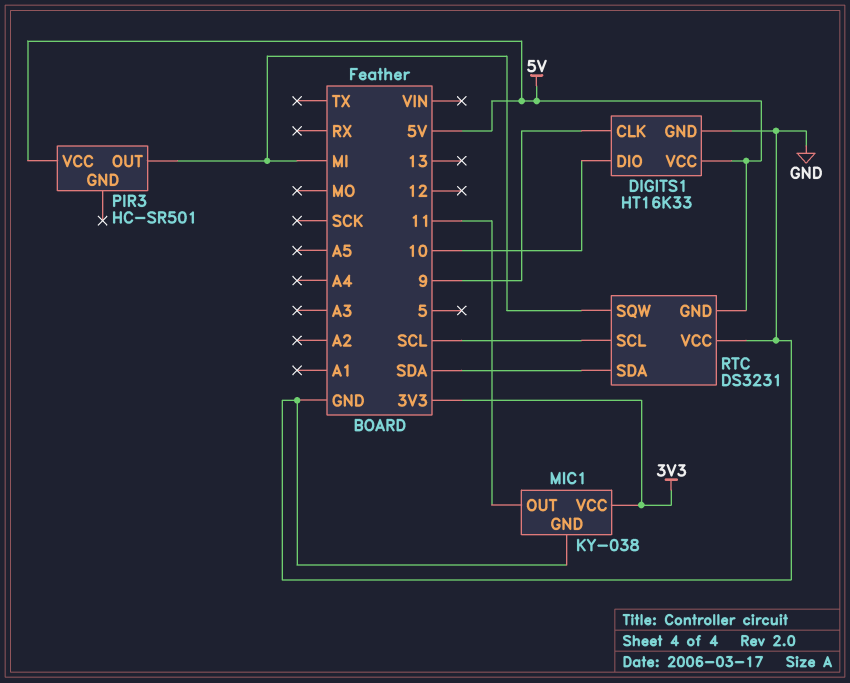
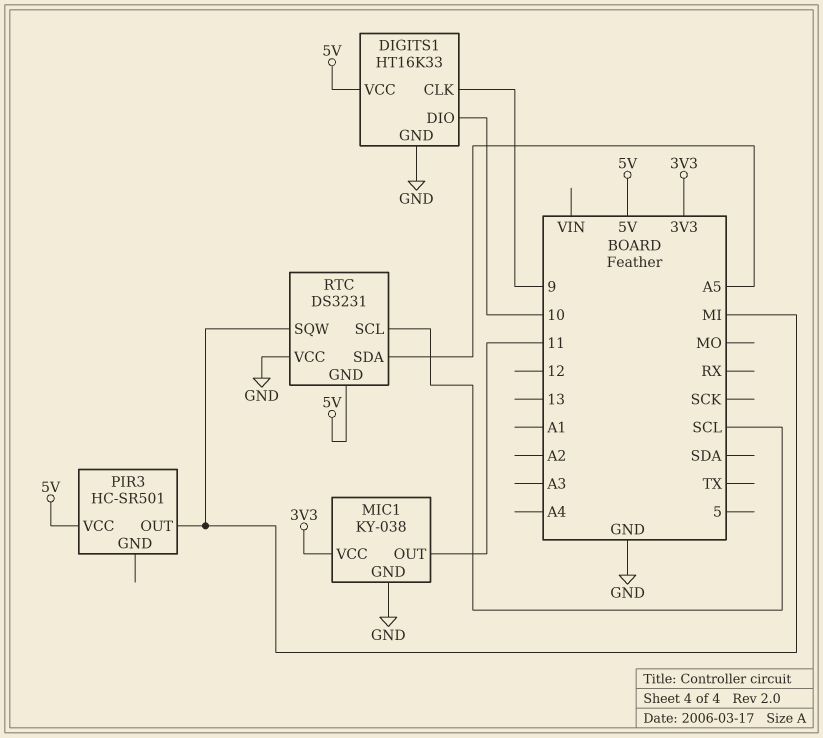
RTC pin SDA: SDA -> A5

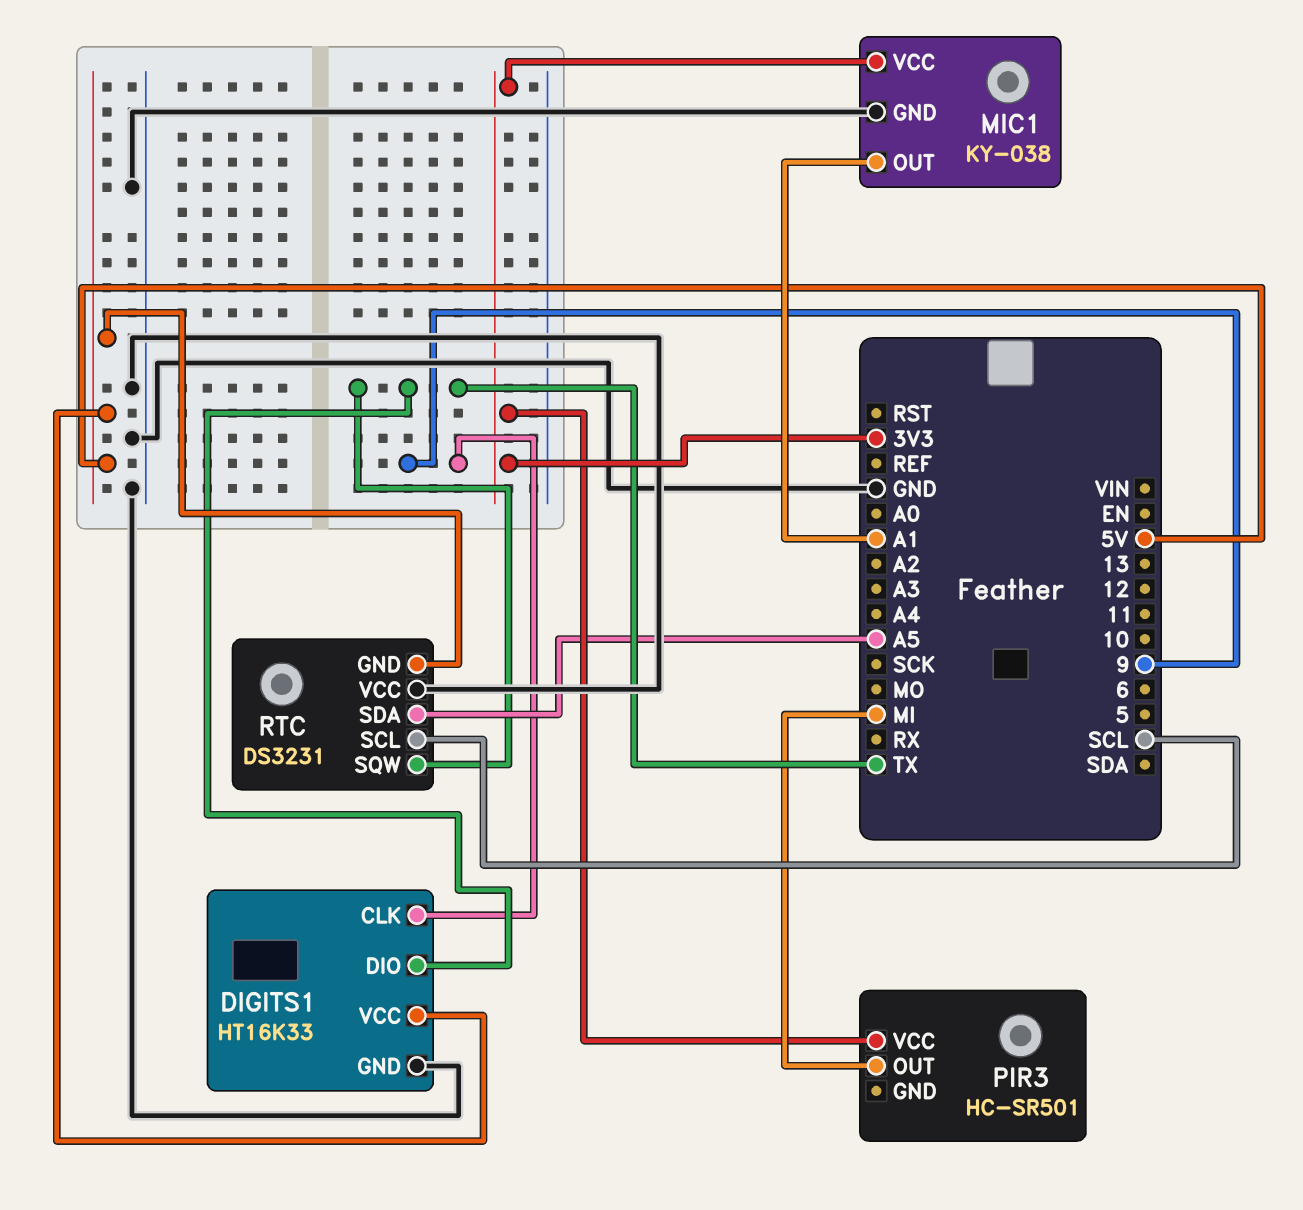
DIGITS1 pin DIO: 10 -> TX
MIC1 pin OUT: 11 -> A1
PIR3 pin VCC: 5V -> 3V3
RTC pin SQW: MI -> TX

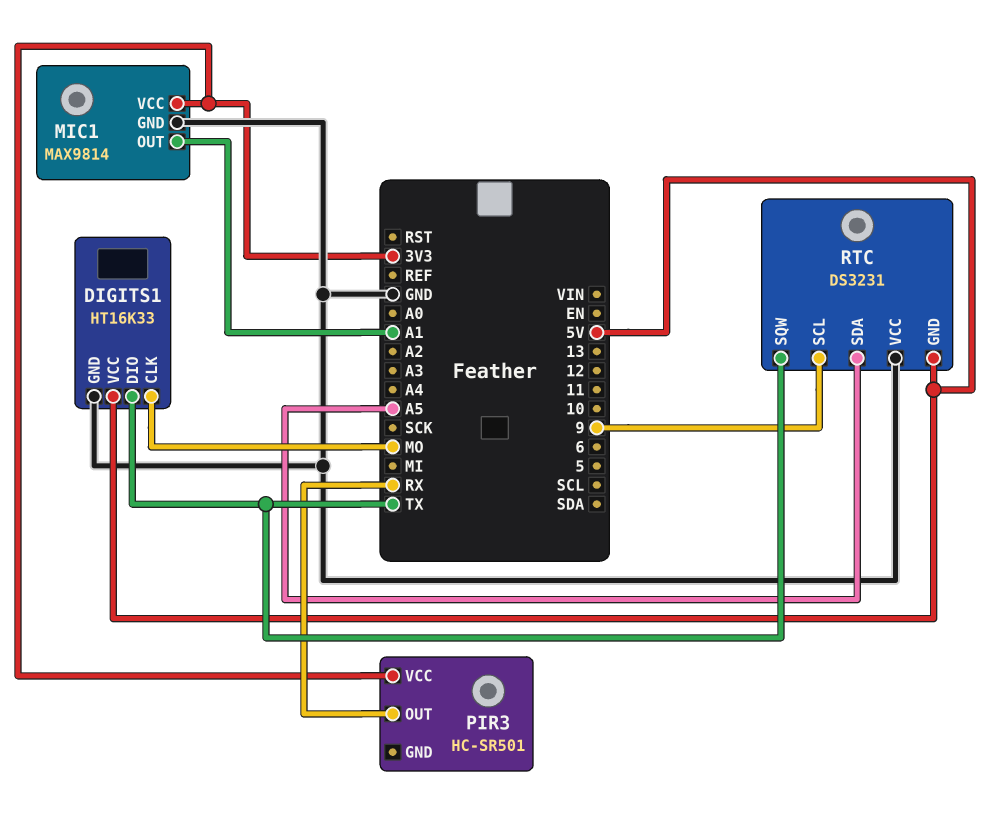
DIGITS1 pin CLK: 9 -> MO
MIC1: KY-038 -> MAX9814
PIR3 pin OUT: MI -> RX
RTC pin SCL: SCL -> 9

